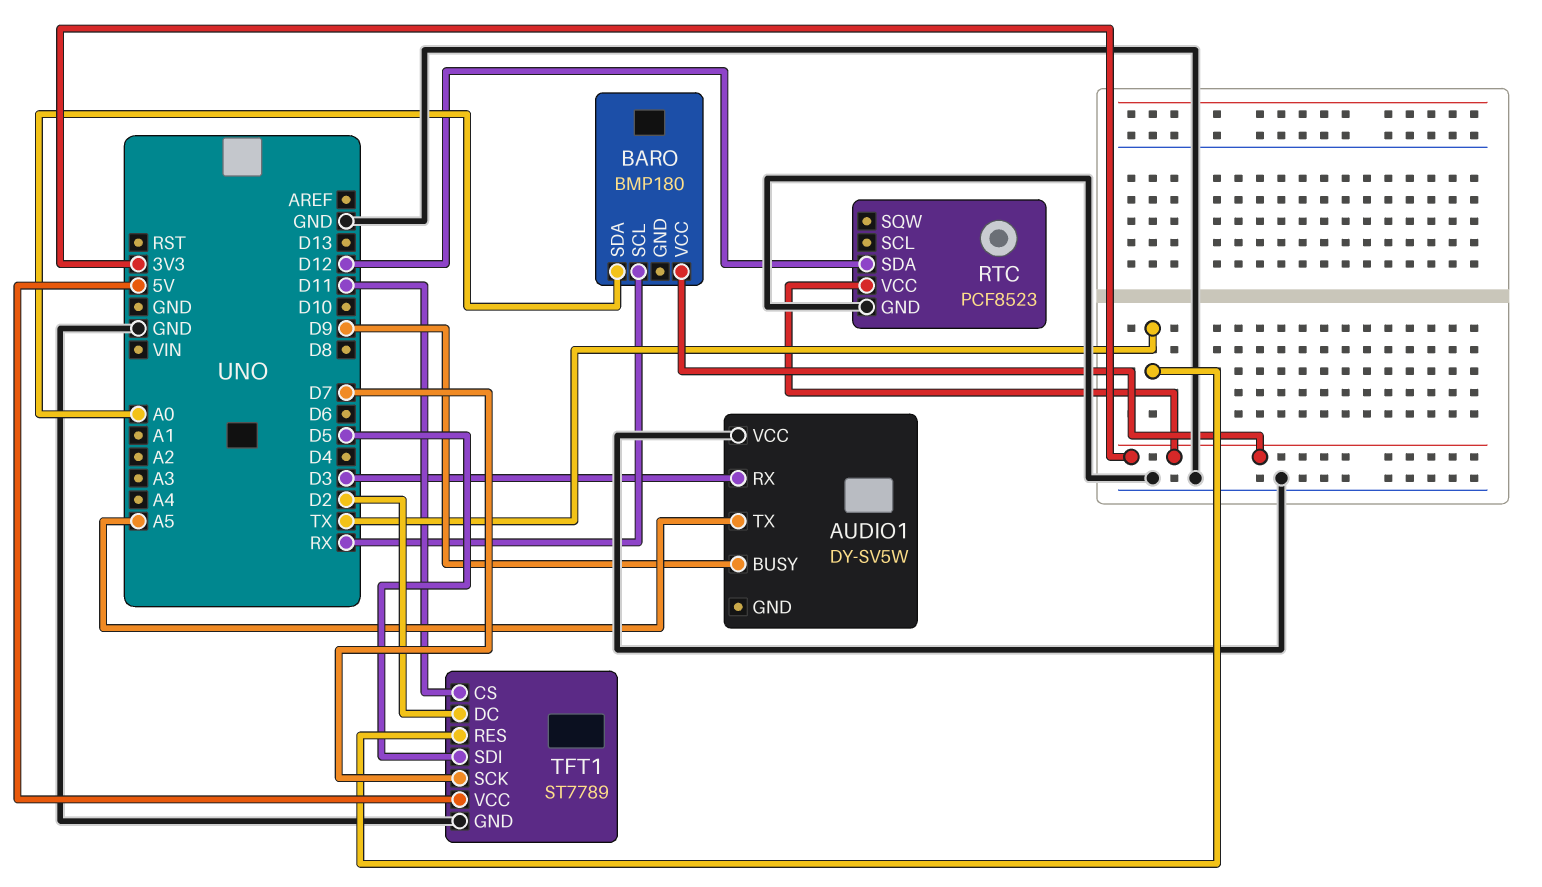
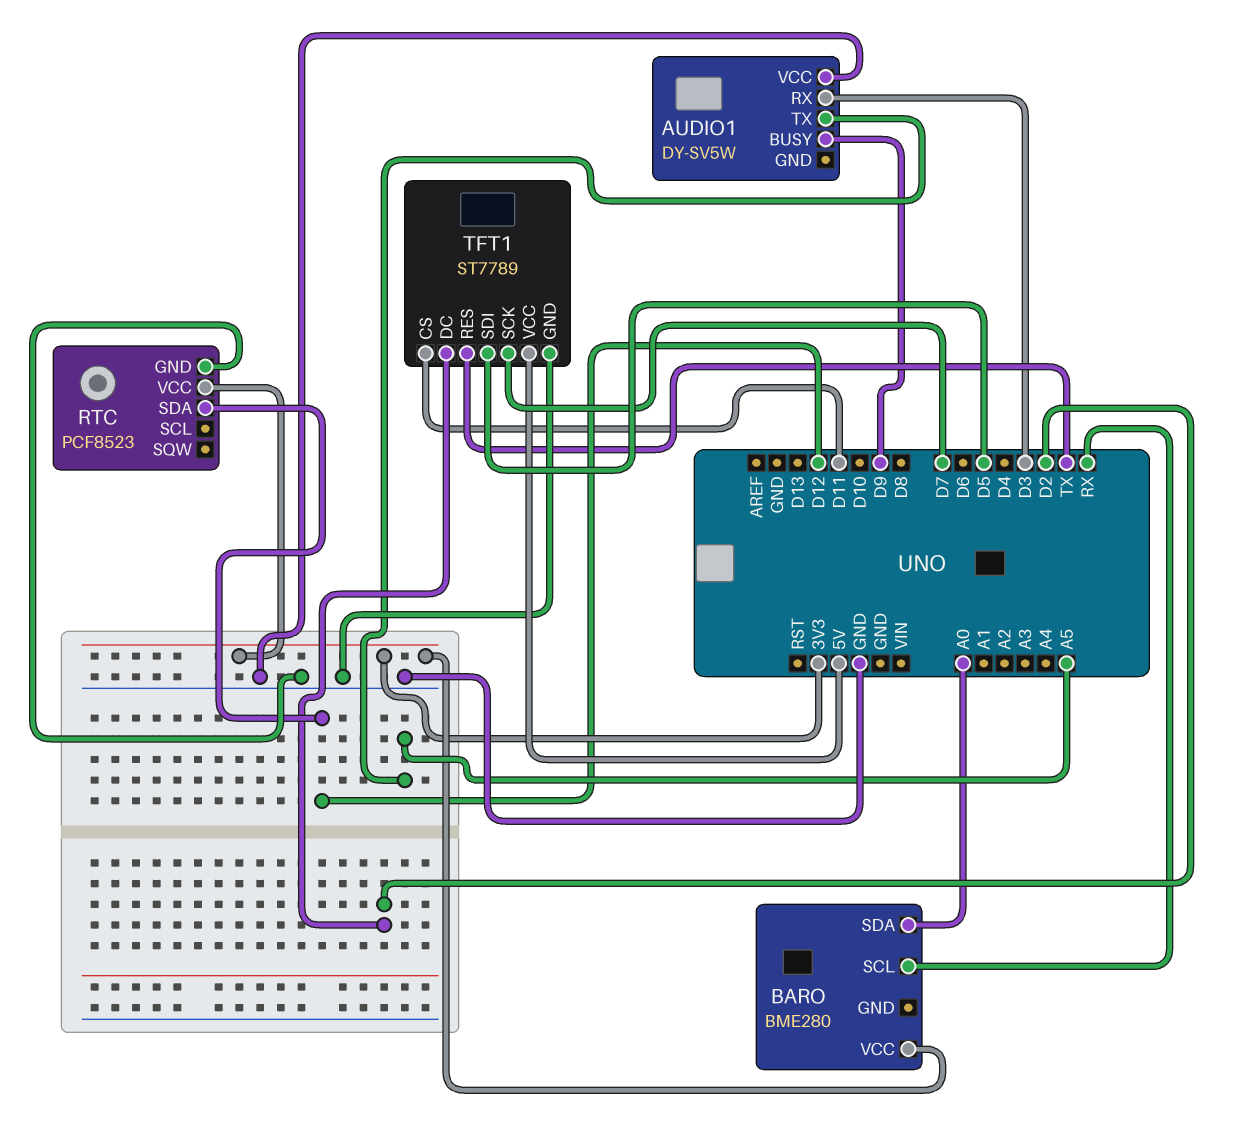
BARO: BMP180 -> BME280

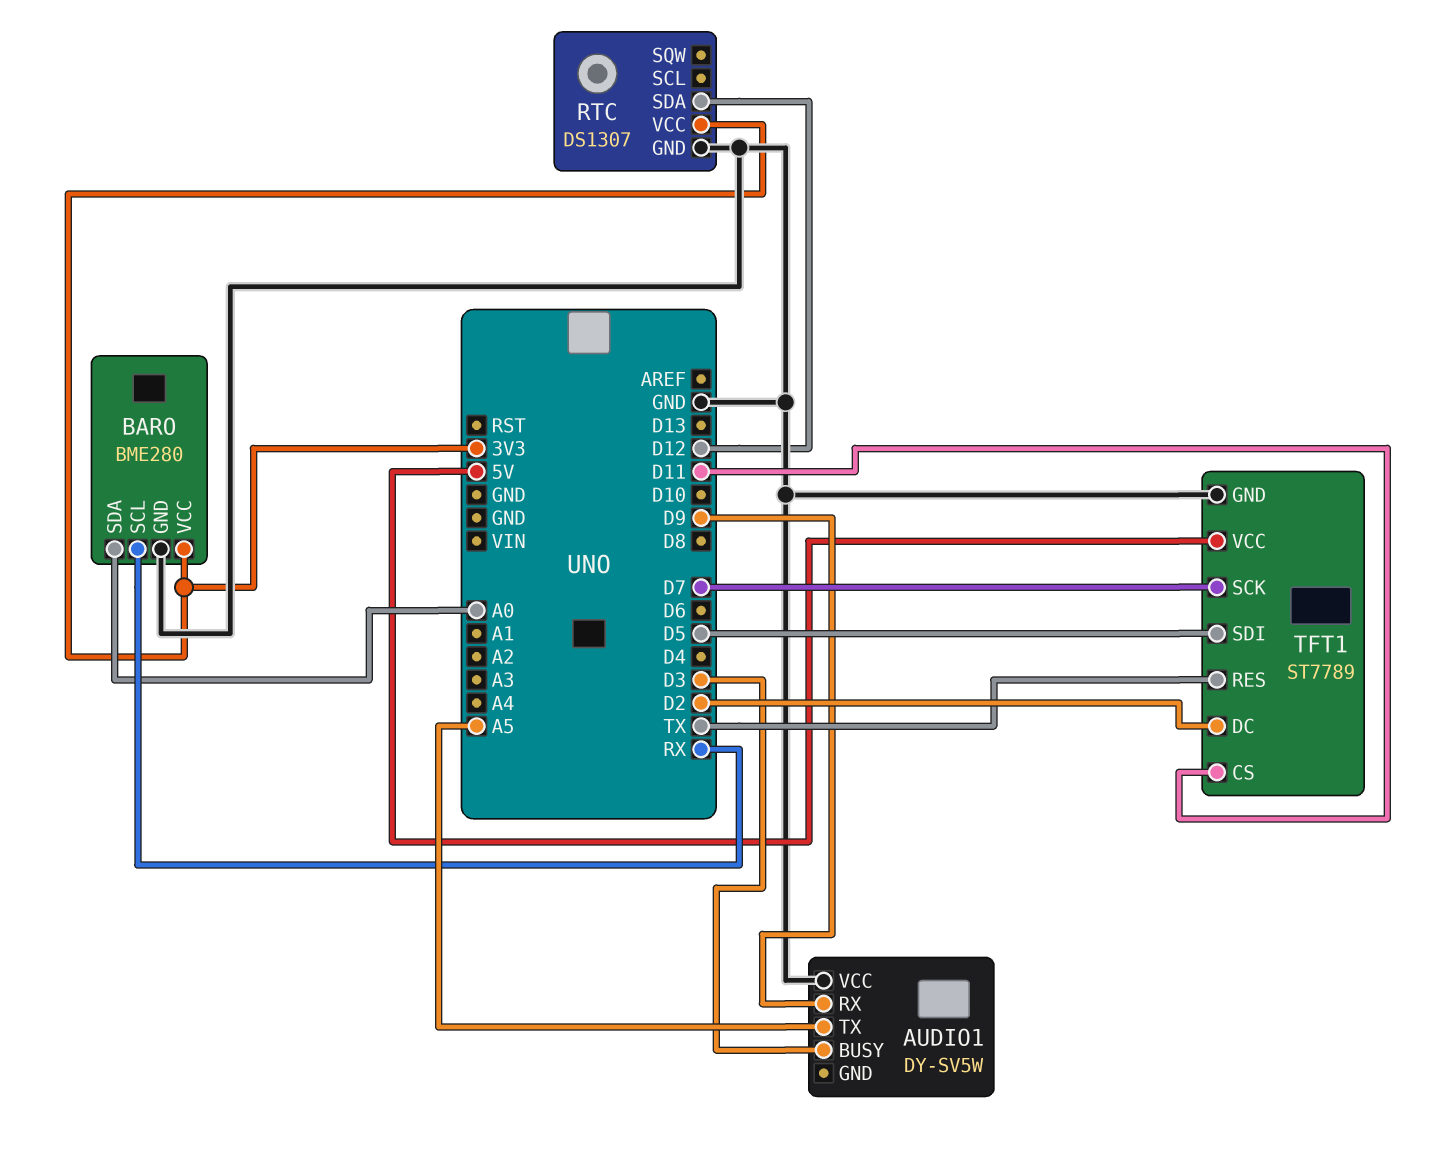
AUDIO1 pin BUSY: D9 -> D3
AUDIO1 pin RX: D3 -> D9
BARO pin GND: none -> GND
RTC: PCF8523 -> DS1307

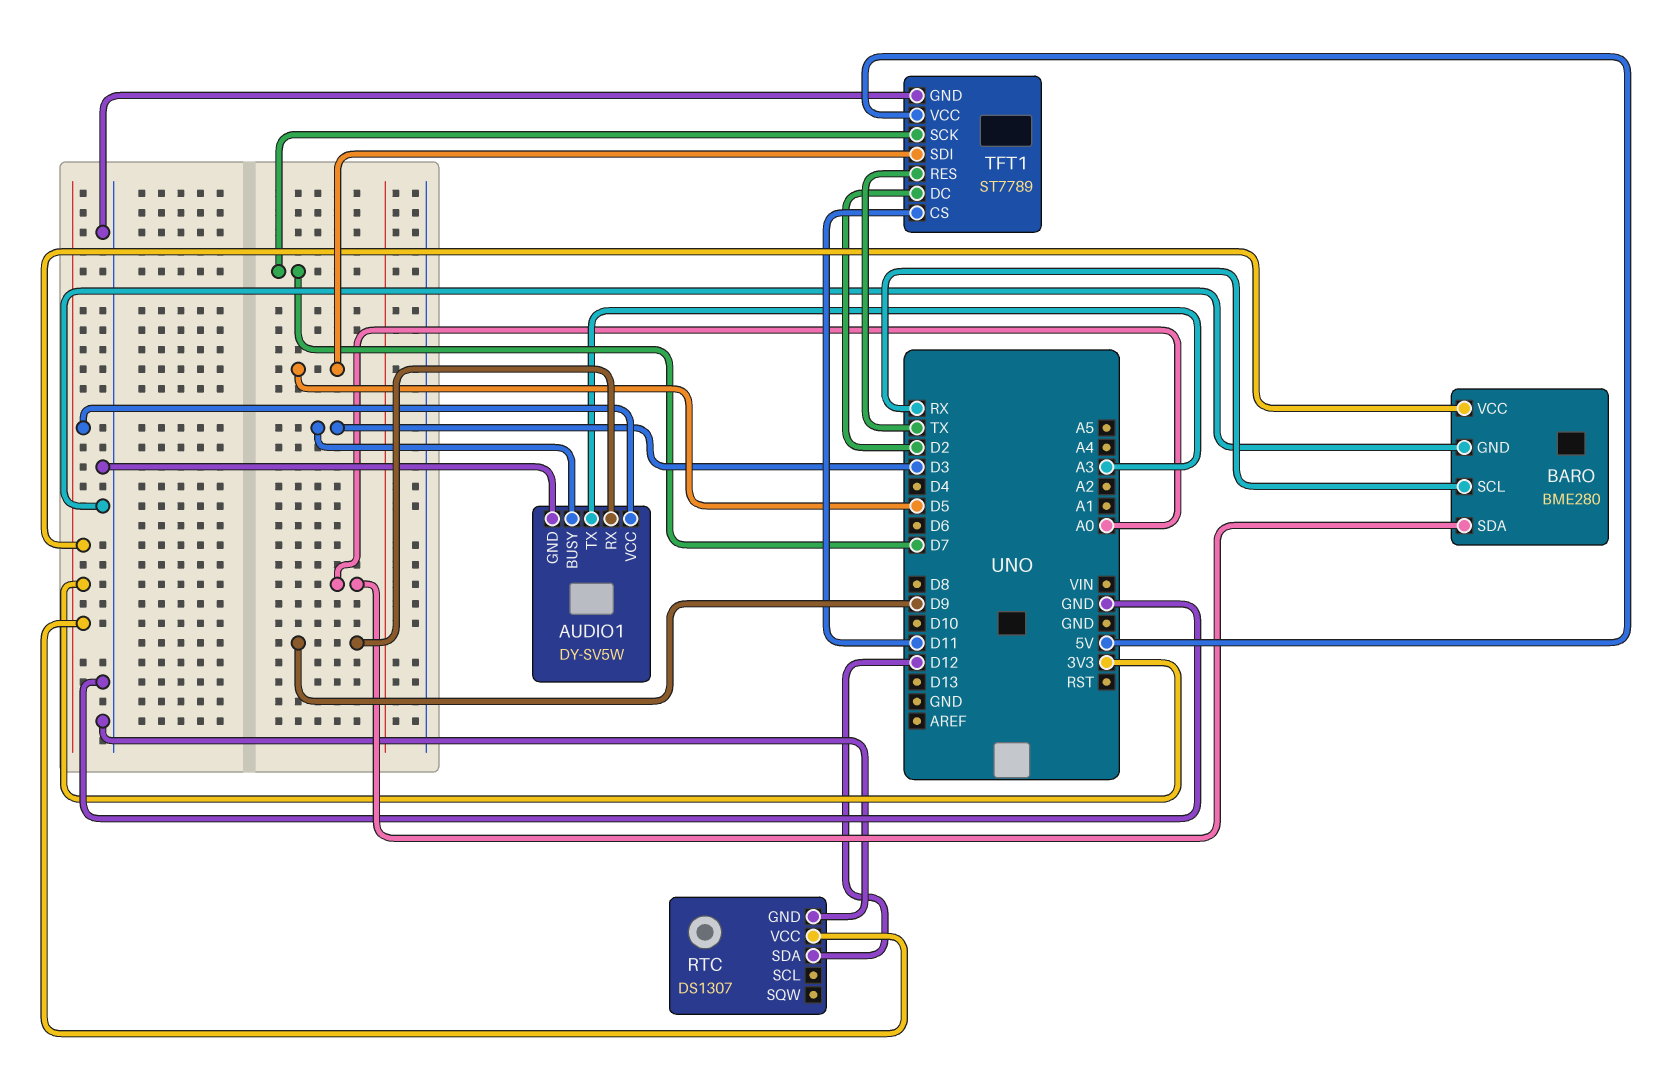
AUDIO1 pin GND: none -> GND
AUDIO1 pin TX: A5 -> A3
AUDIO1 pin VCC: GND -> 3V3

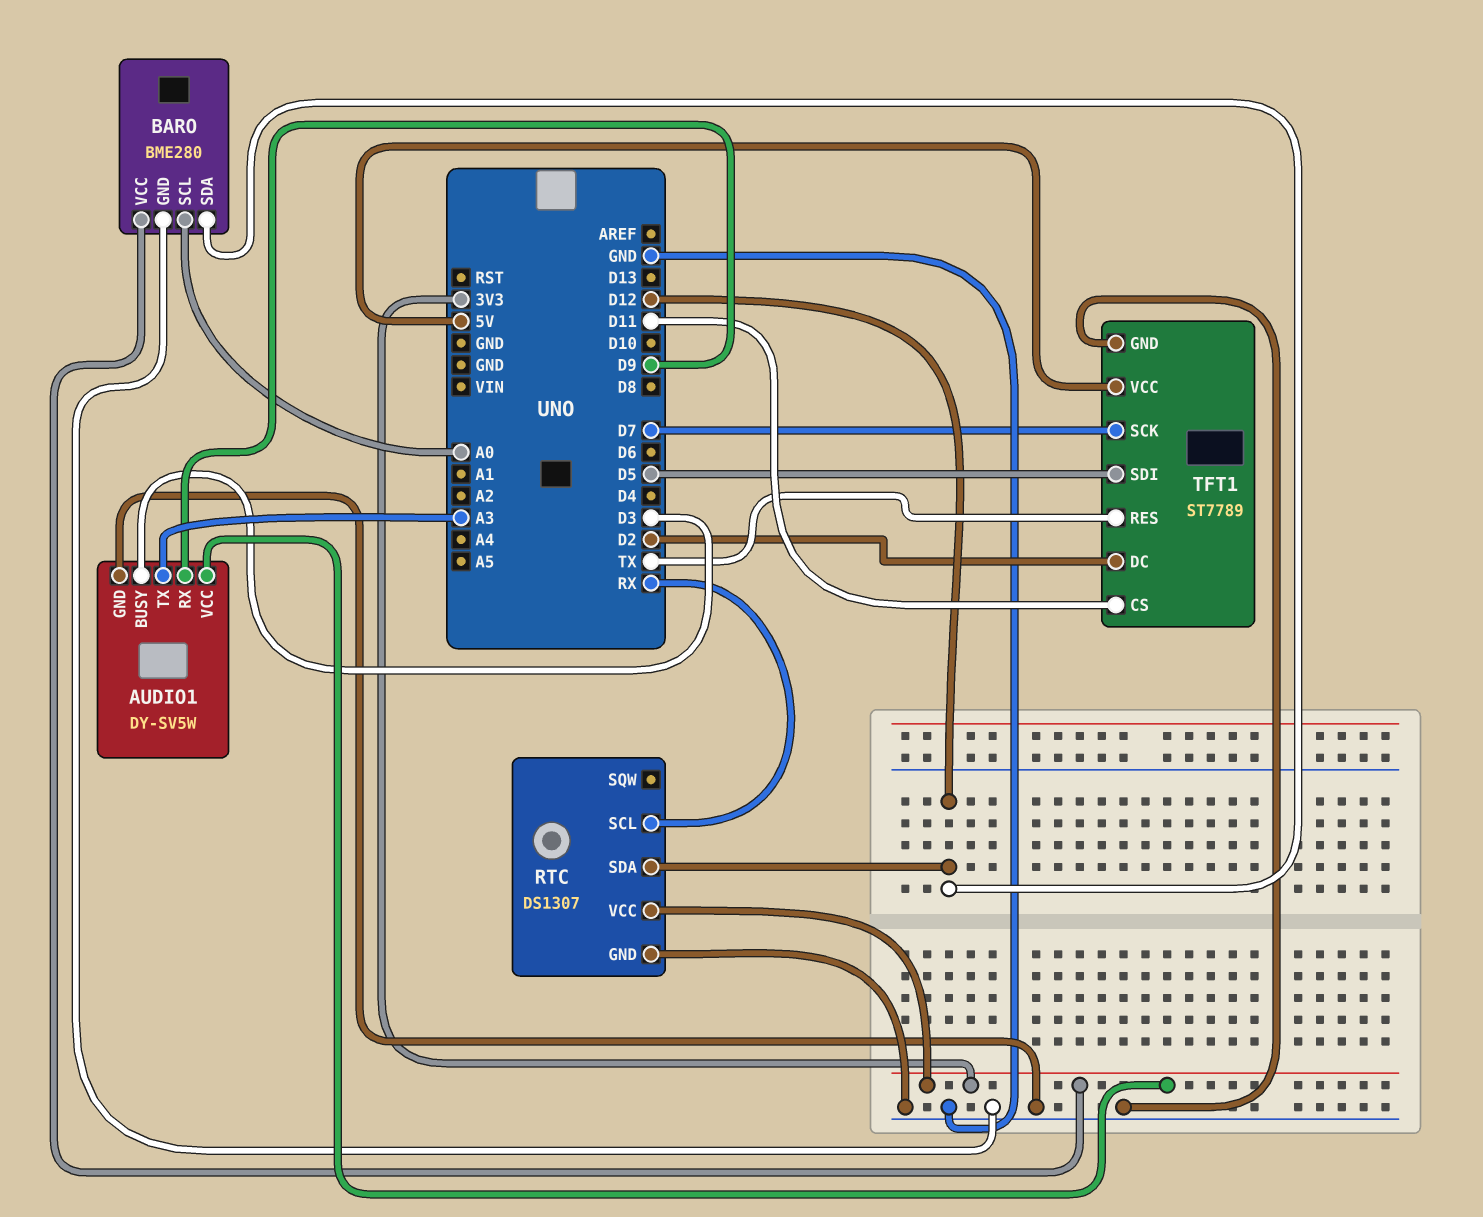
BARO pin SCL: RX -> A0
BARO pin SDA: A0 -> D12
RTC pin SCL: none -> RX

